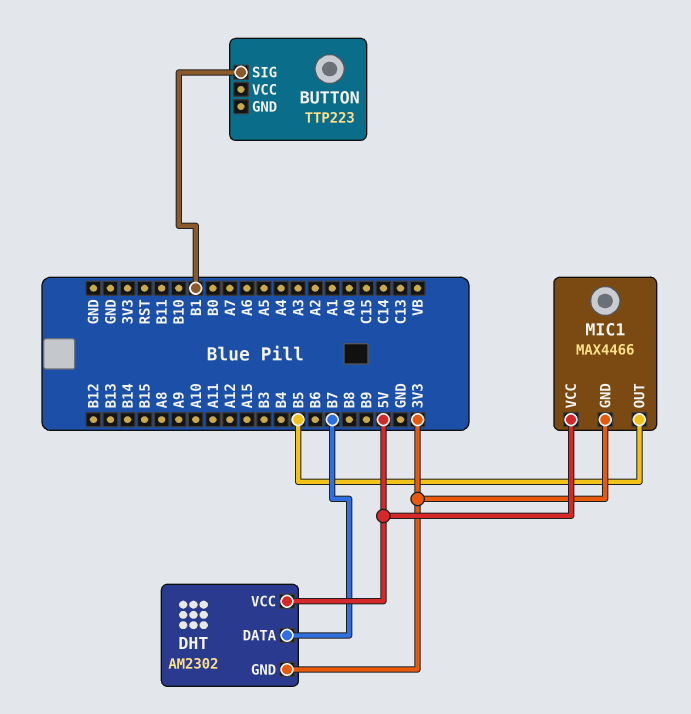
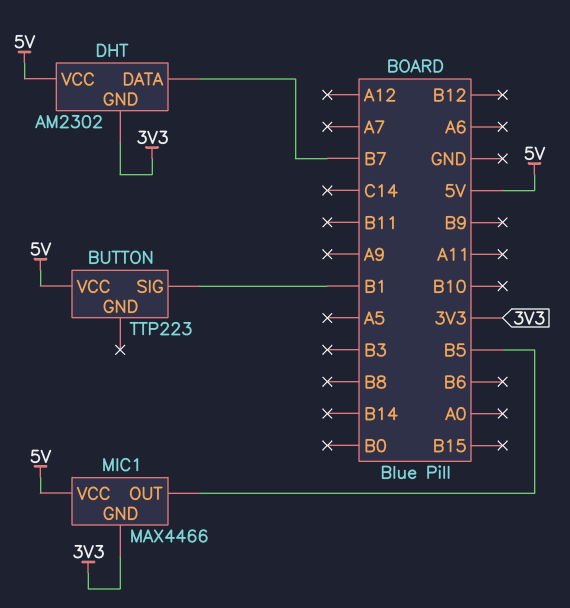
BUTTON pin VCC: none -> 5V

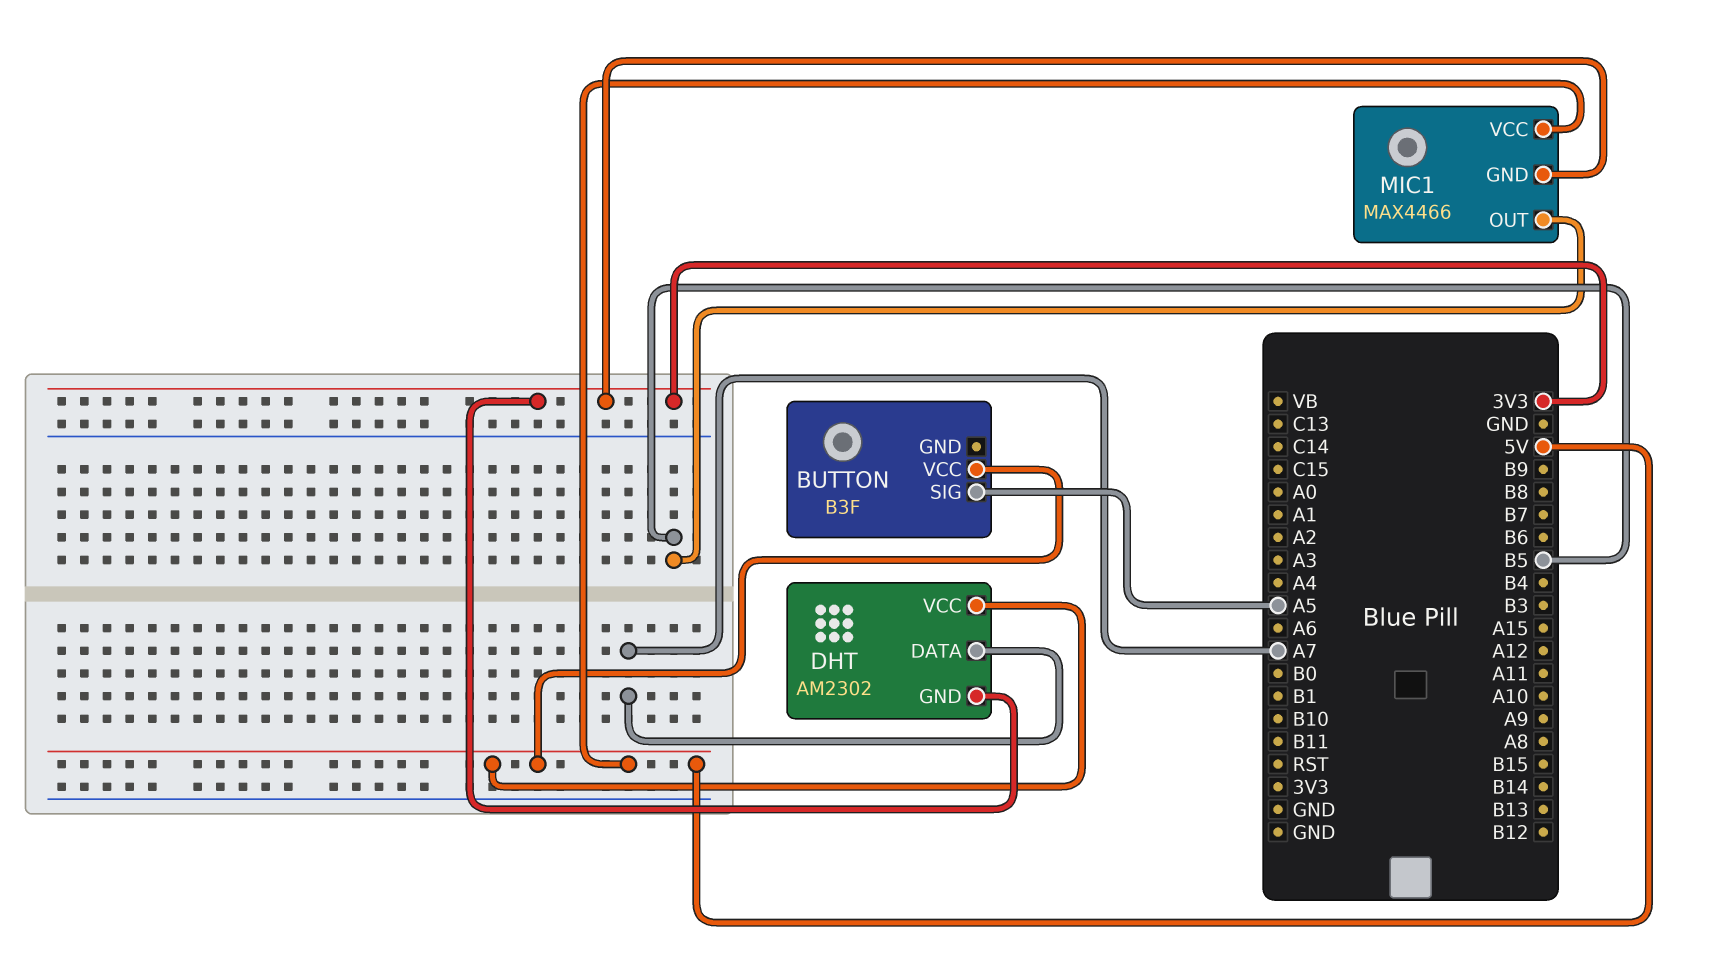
BUTTON: TTP223 -> B3F
BUTTON pin SIG: B1 -> A5
DHT pin DATA: B7 -> A7

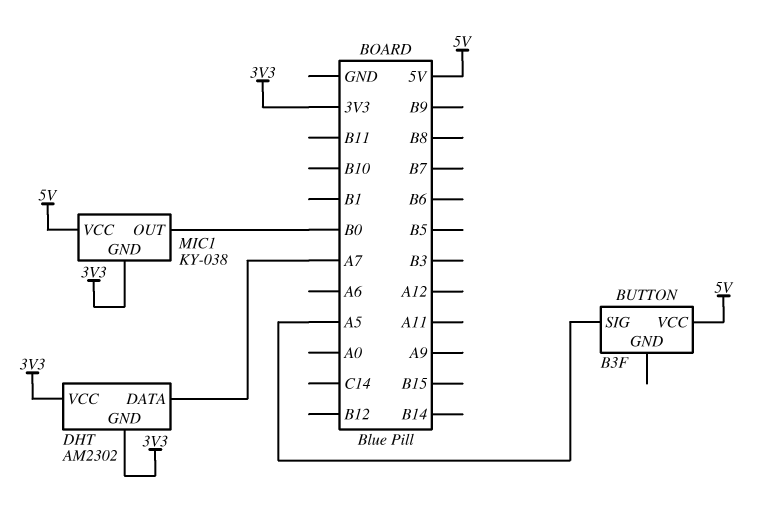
DHT pin VCC: 5V -> 3V3
MIC1: MAX4466 -> KY-038
MIC1 pin OUT: B5 -> B0

